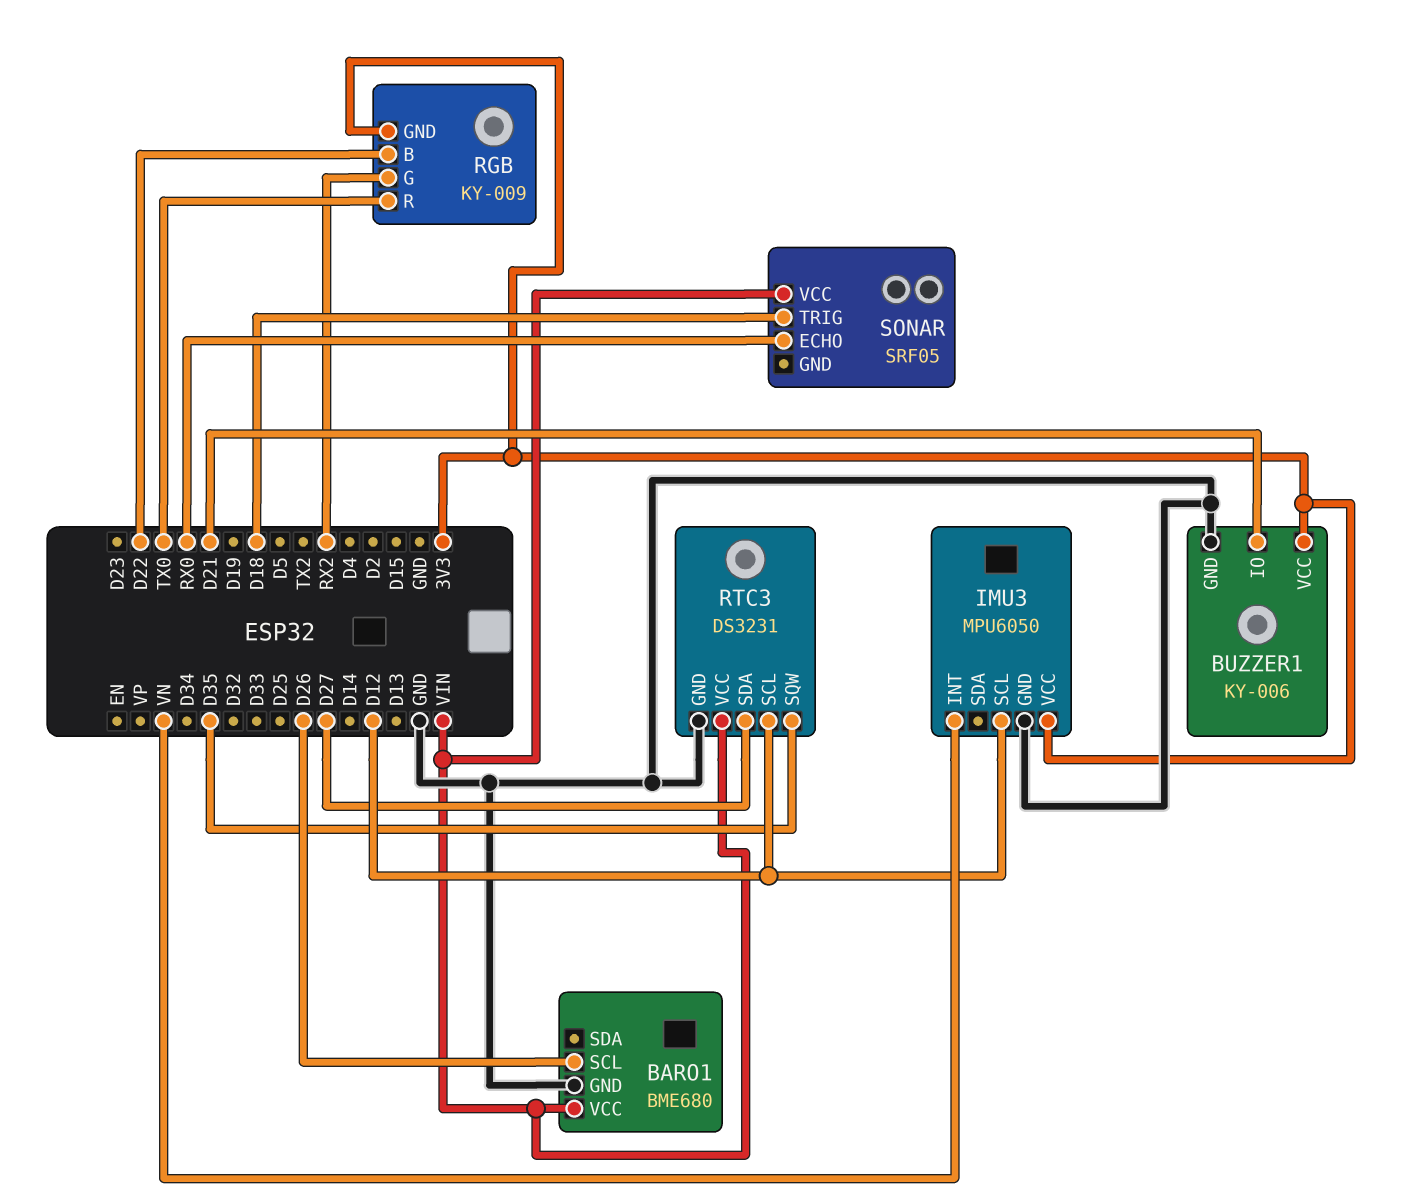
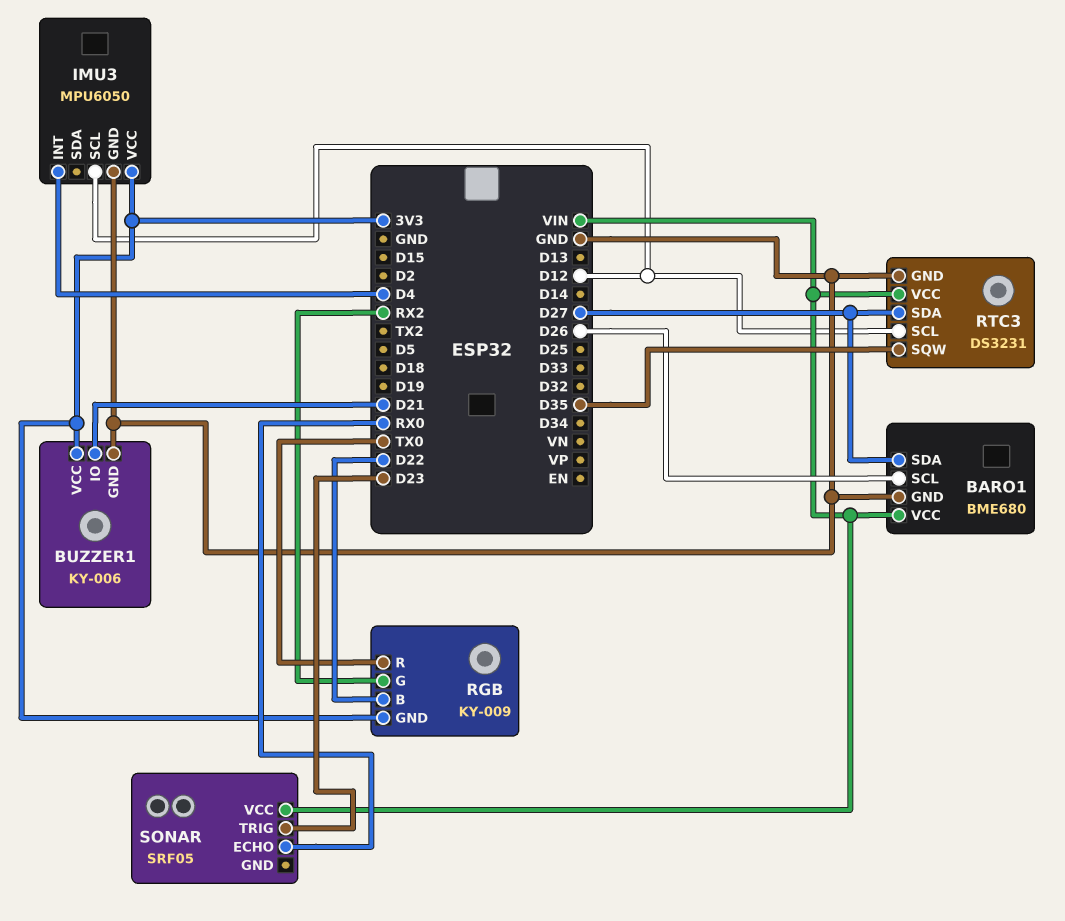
BARO1 pin SDA: none -> D27
IMU3 pin INT: VN -> D4
SONAR pin TRIG: D18 -> D23

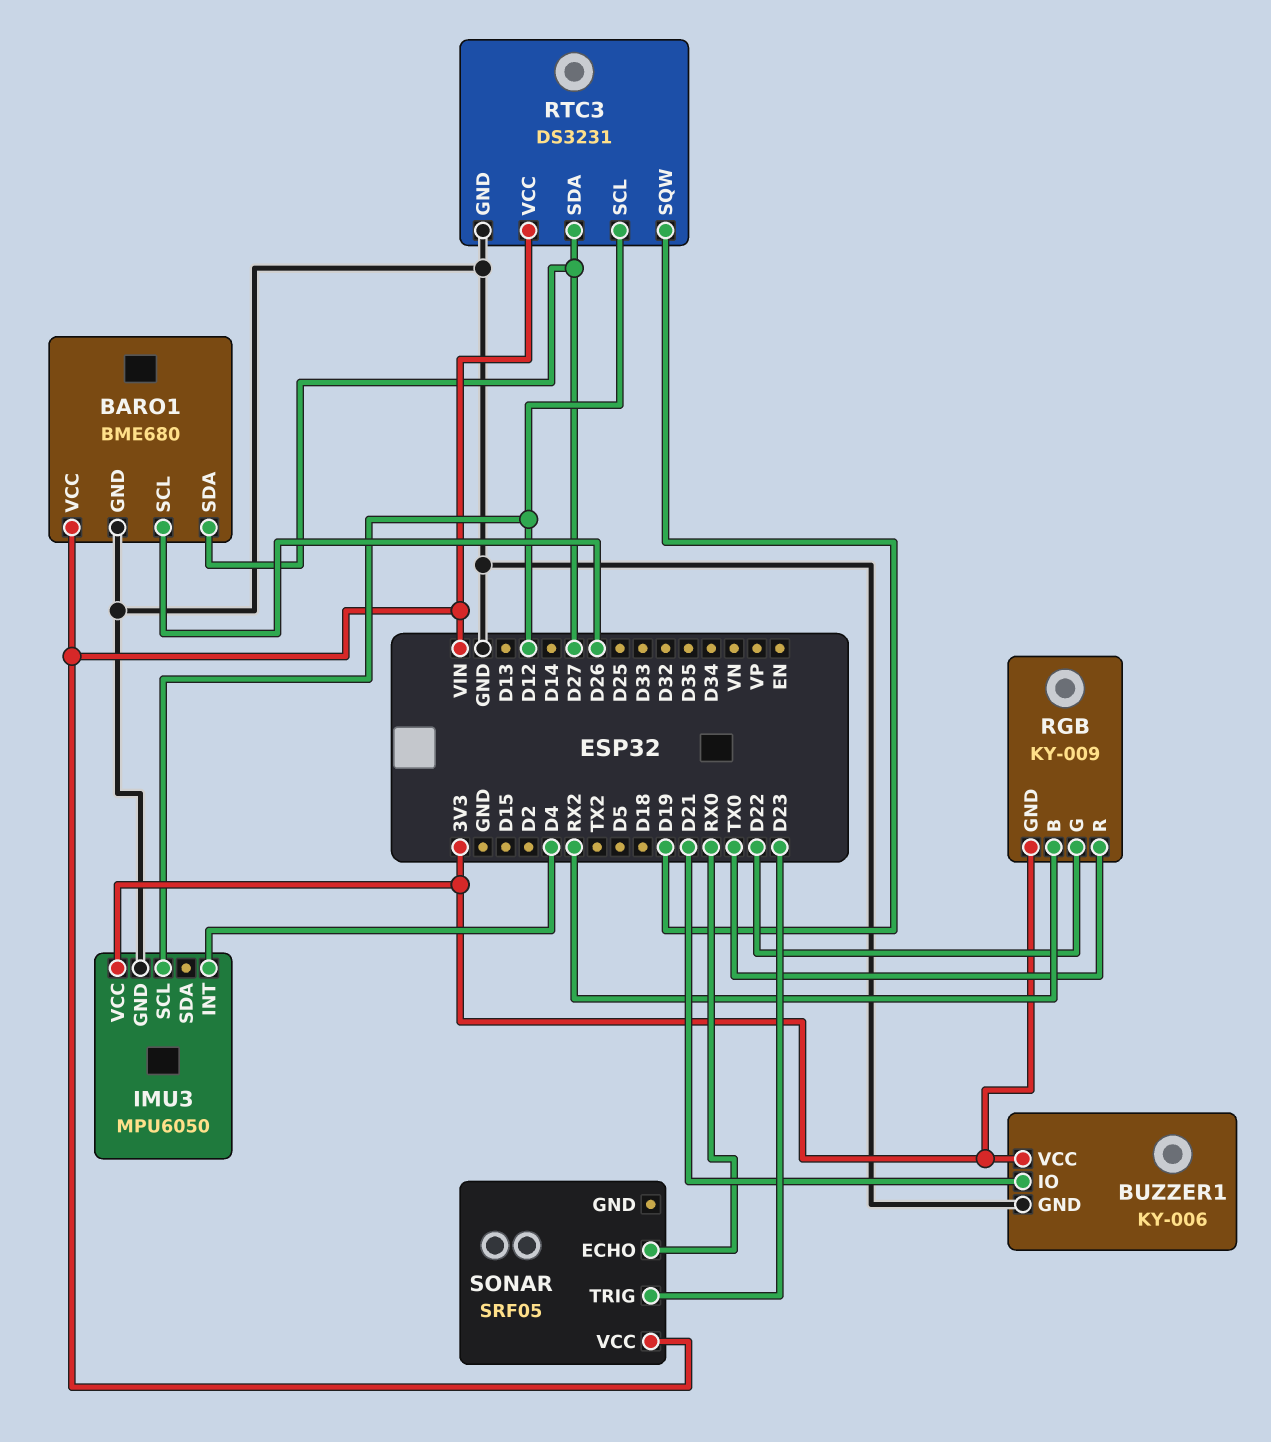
RGB pin B: D22 -> RX2
RGB pin G: RX2 -> D22
RTC3 pin SQW: D35 -> D19

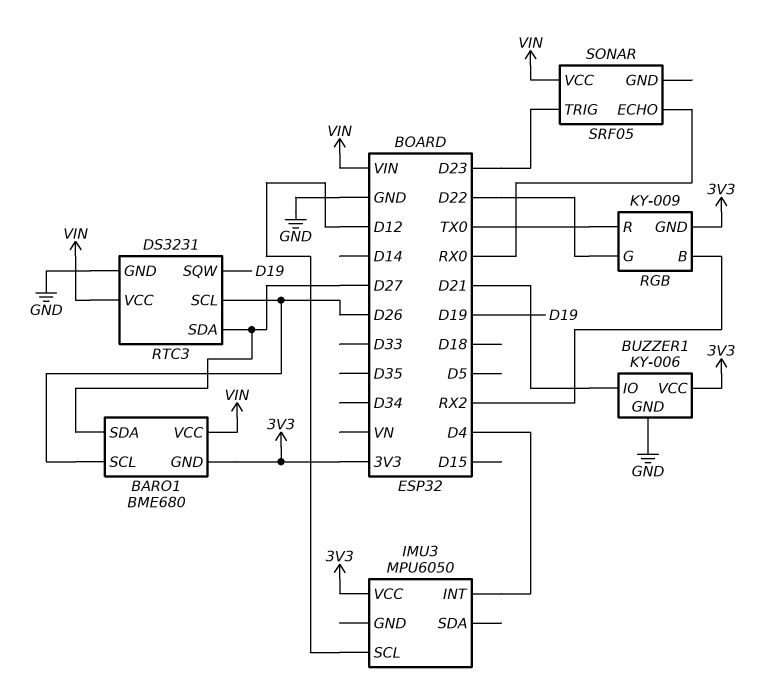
BARO1 pin GND: GND -> 3V3
IMU3 pin GND: GND -> none
RTC3 pin SCL: D12 -> D26

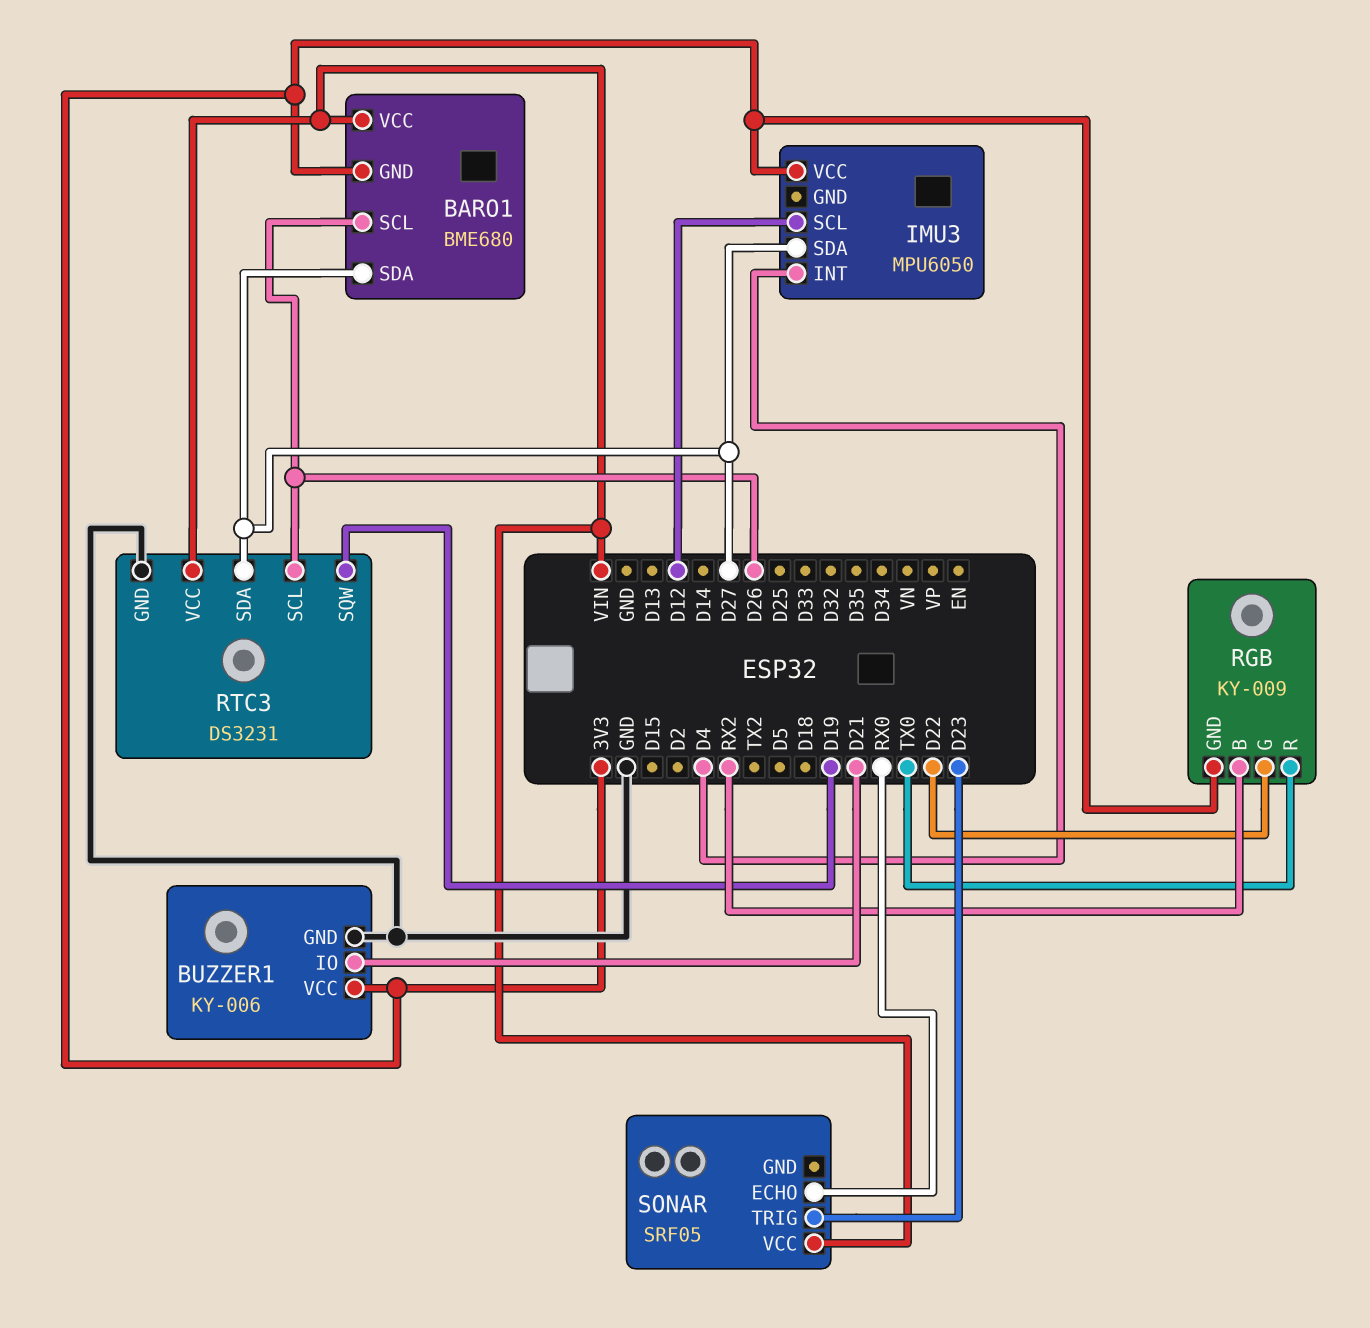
IMU3 pin SDA: none -> D27

